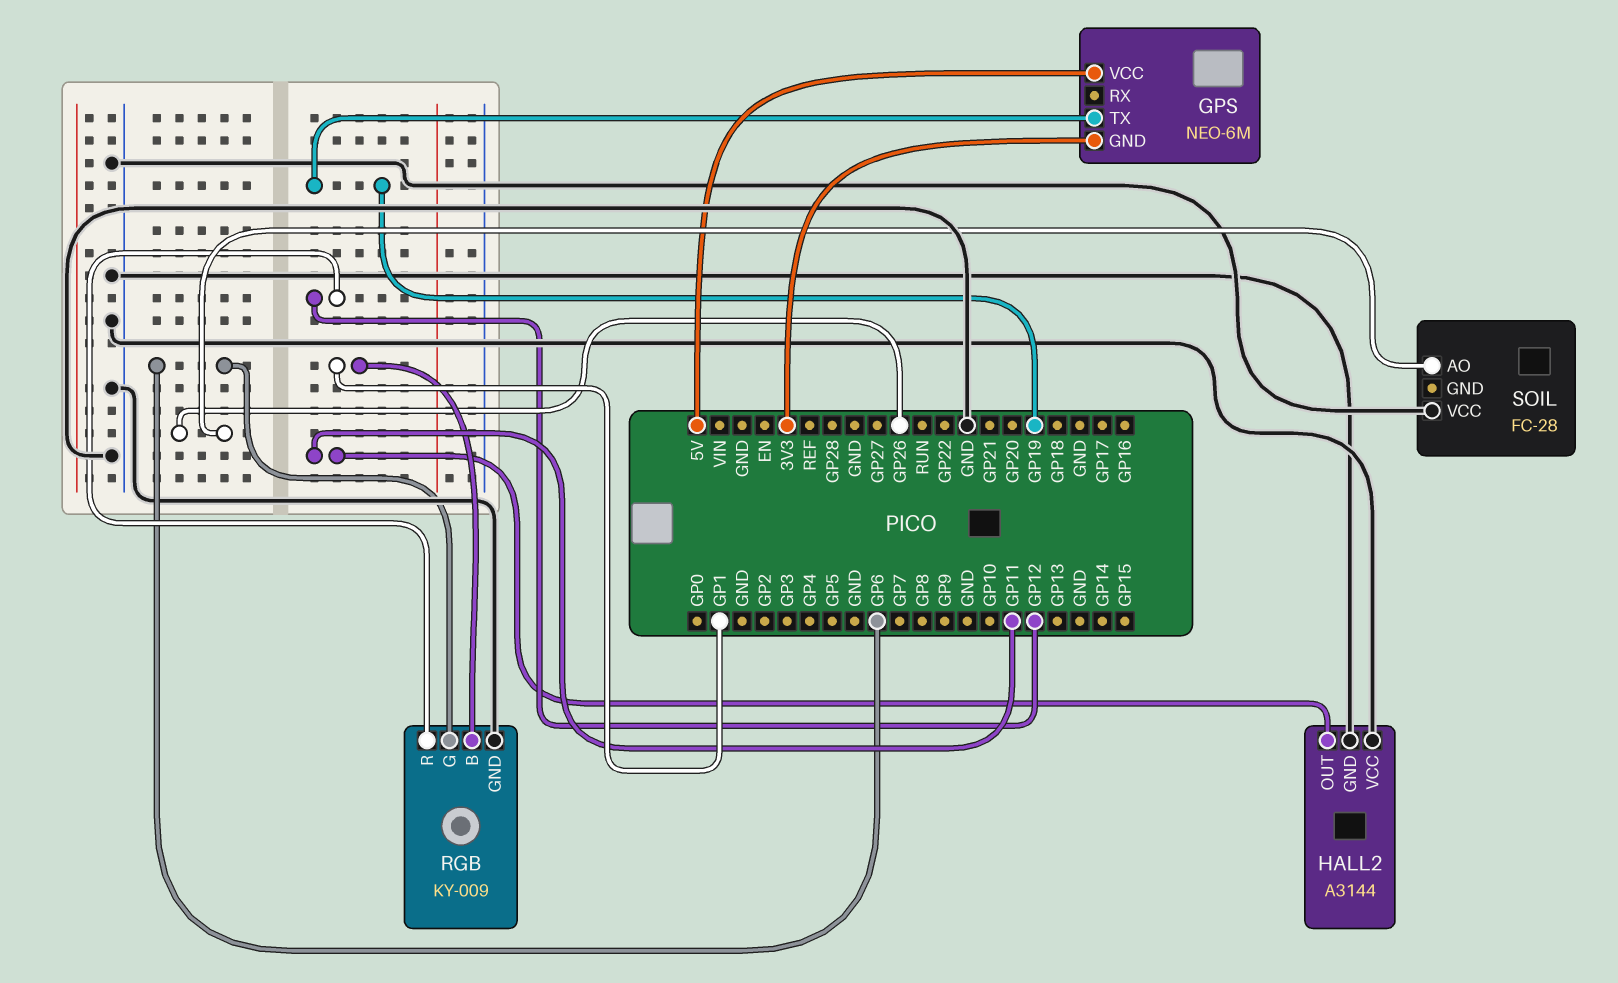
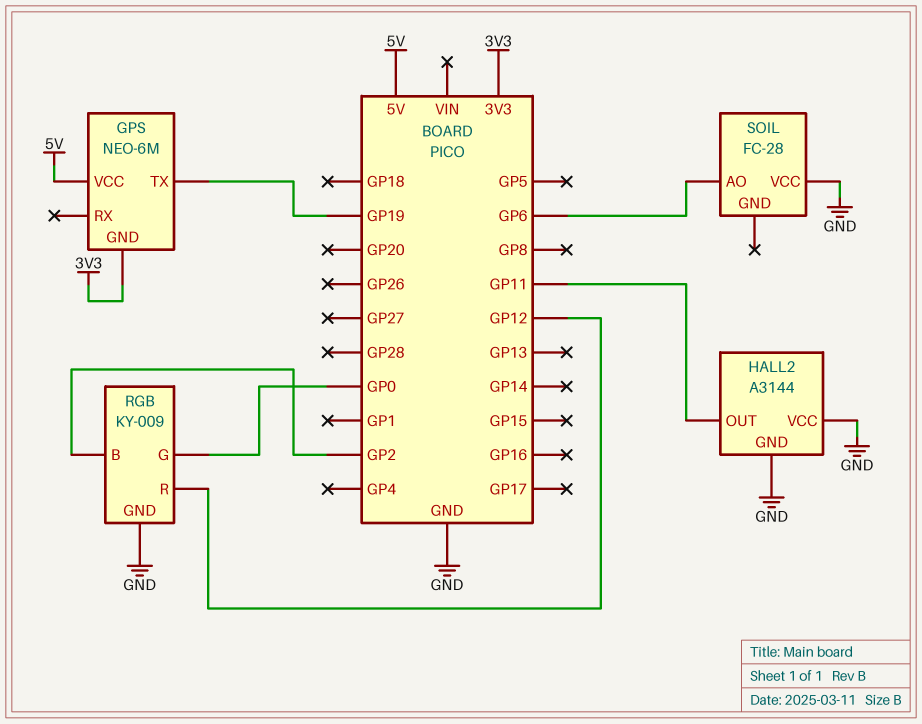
RGB pin B: GP1 -> GP2
RGB pin G: GP6 -> GP0
SOIL pin AO: GP26 -> GP6

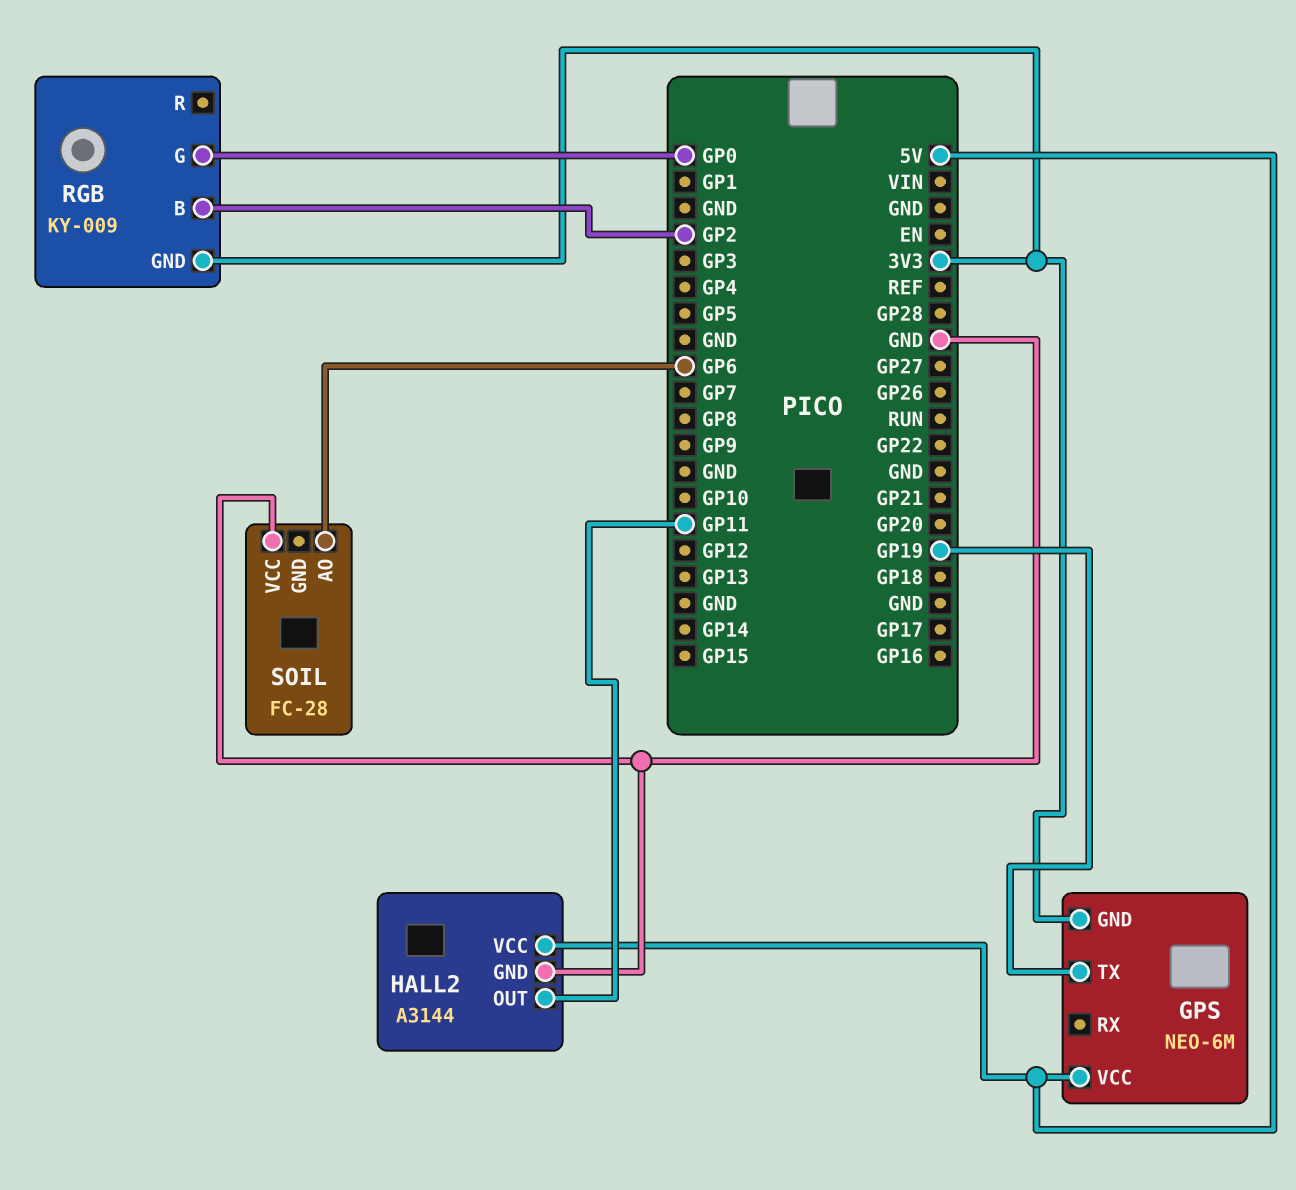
HALL2 pin VCC: GND -> 5V
RGB pin GND: GND -> 3V3
RGB pin R: GP12 -> none

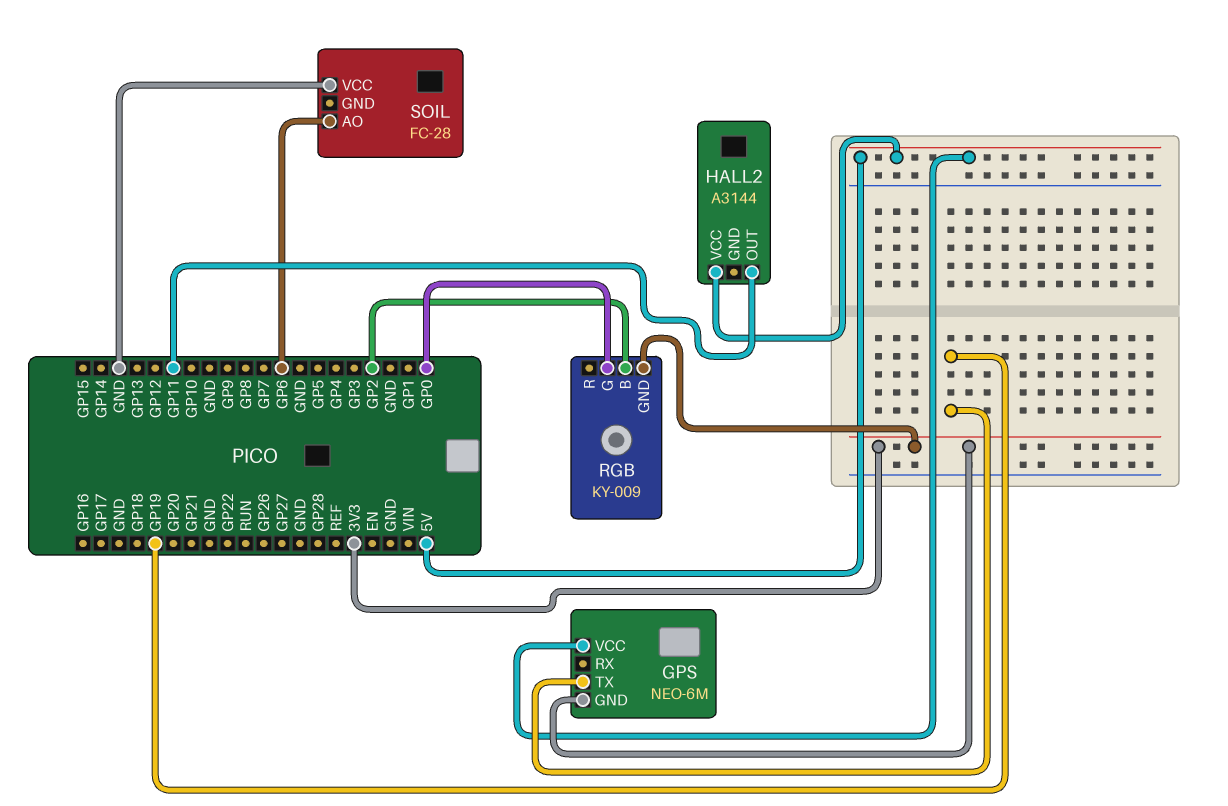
HALL2 pin GND: GND -> none

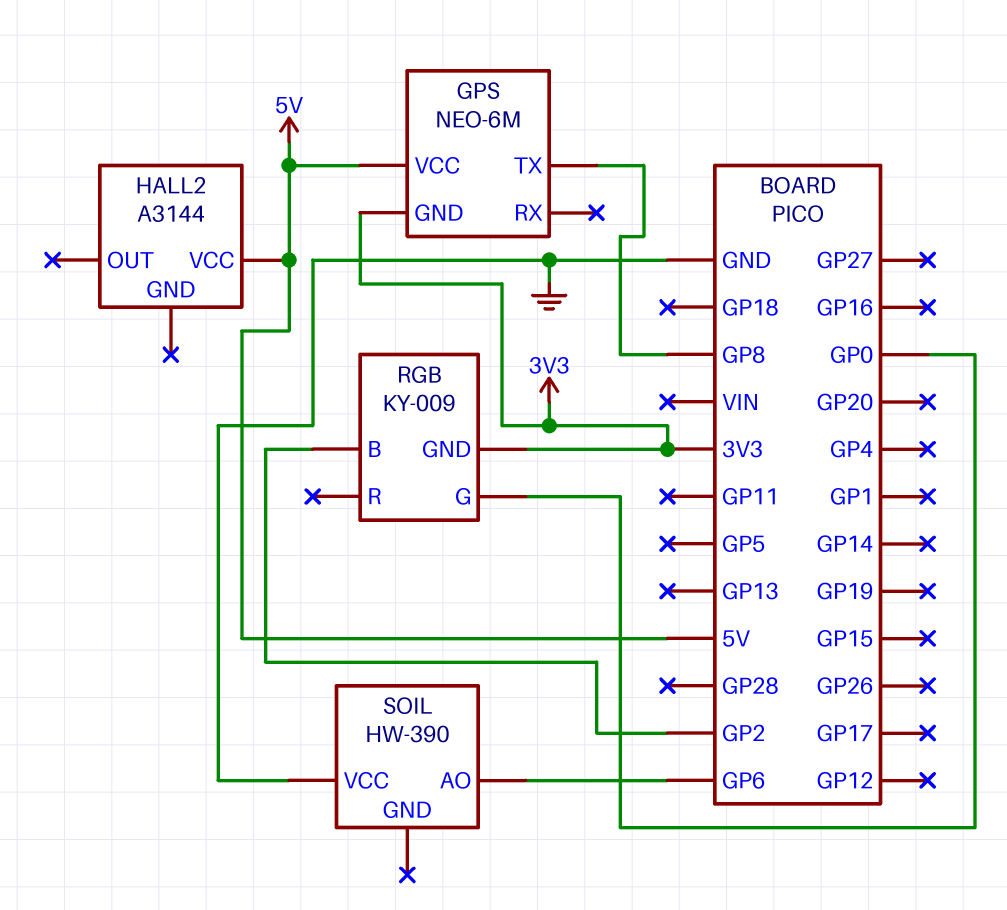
GPS pin TX: GP19 -> GP8
HALL2 pin OUT: GP11 -> none
SOIL: FC-28 -> HW-390

